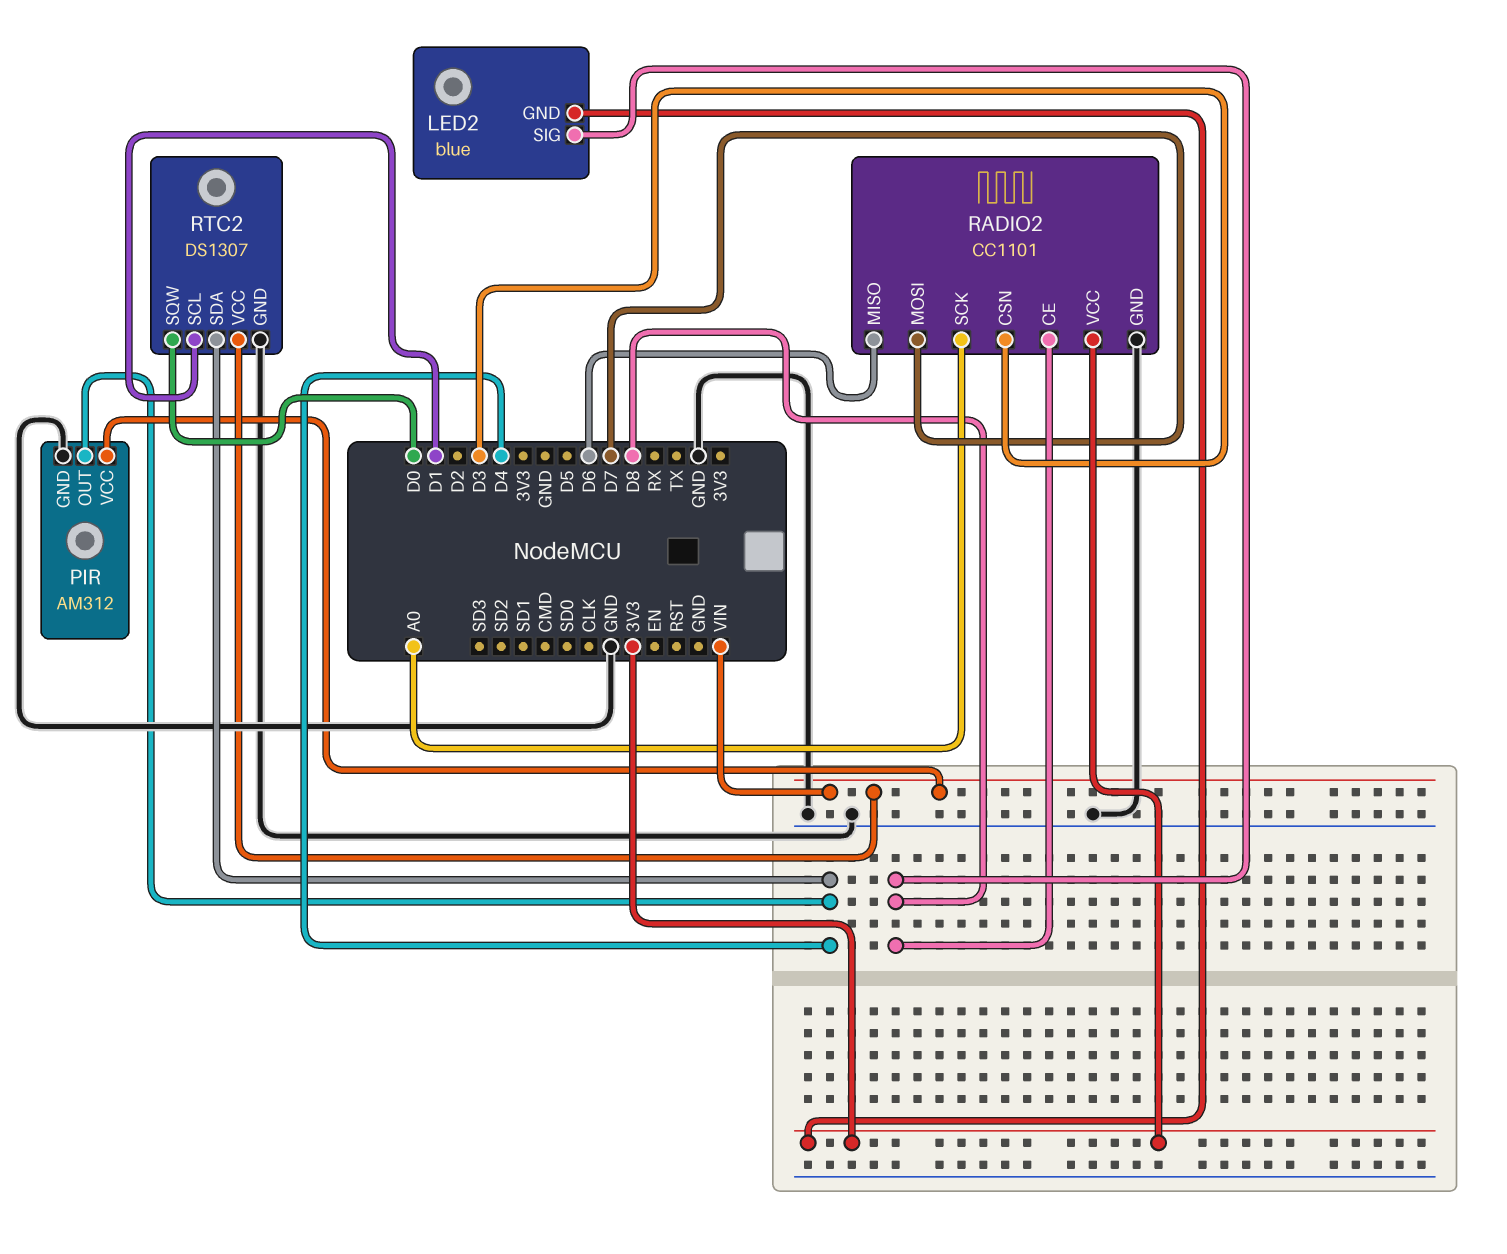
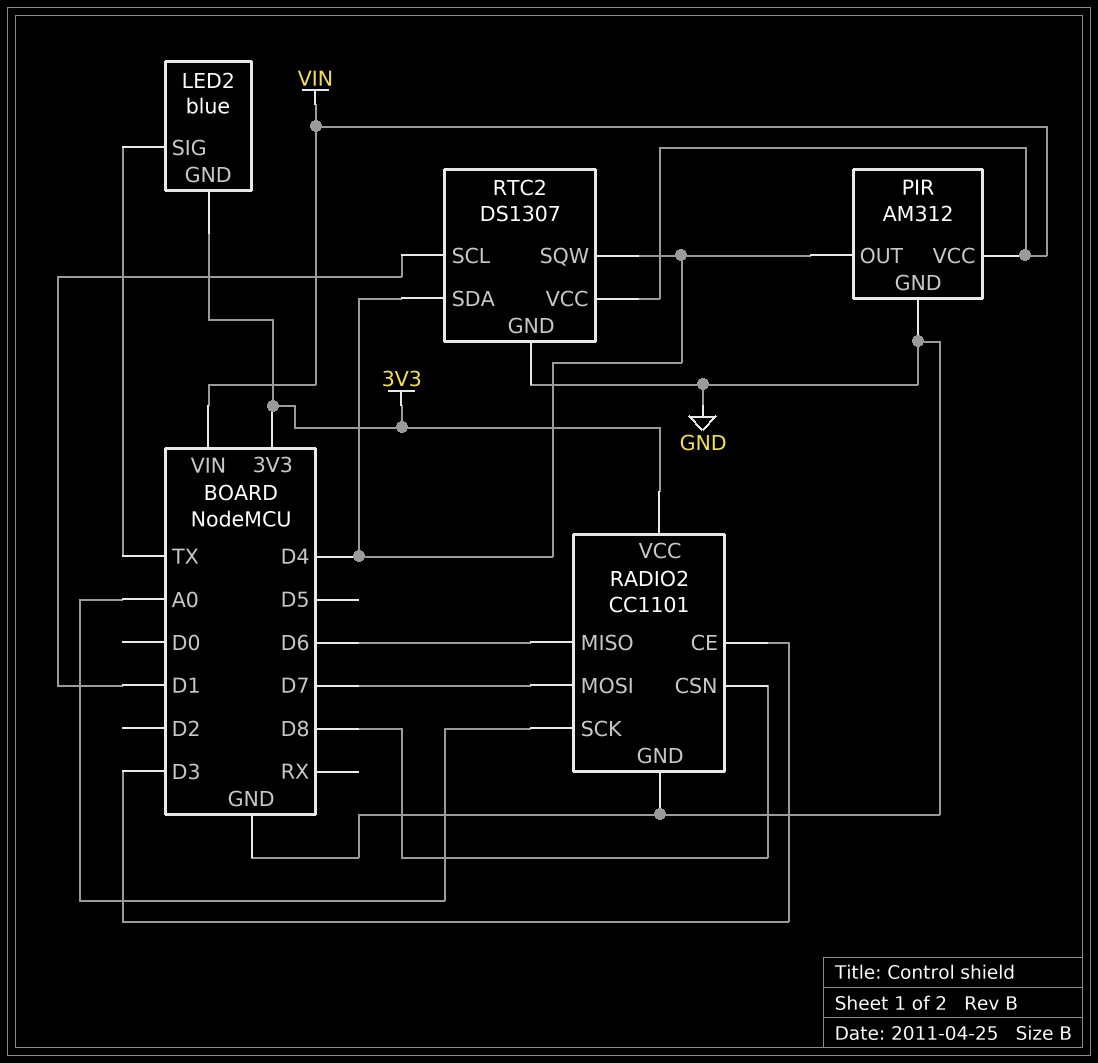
LED2 pin SIG: D8 -> TX
RADIO2 pin CE: D8 -> D3
RADIO2 pin CSN: D3 -> D8
RTC2 pin SQW: D0 -> D4

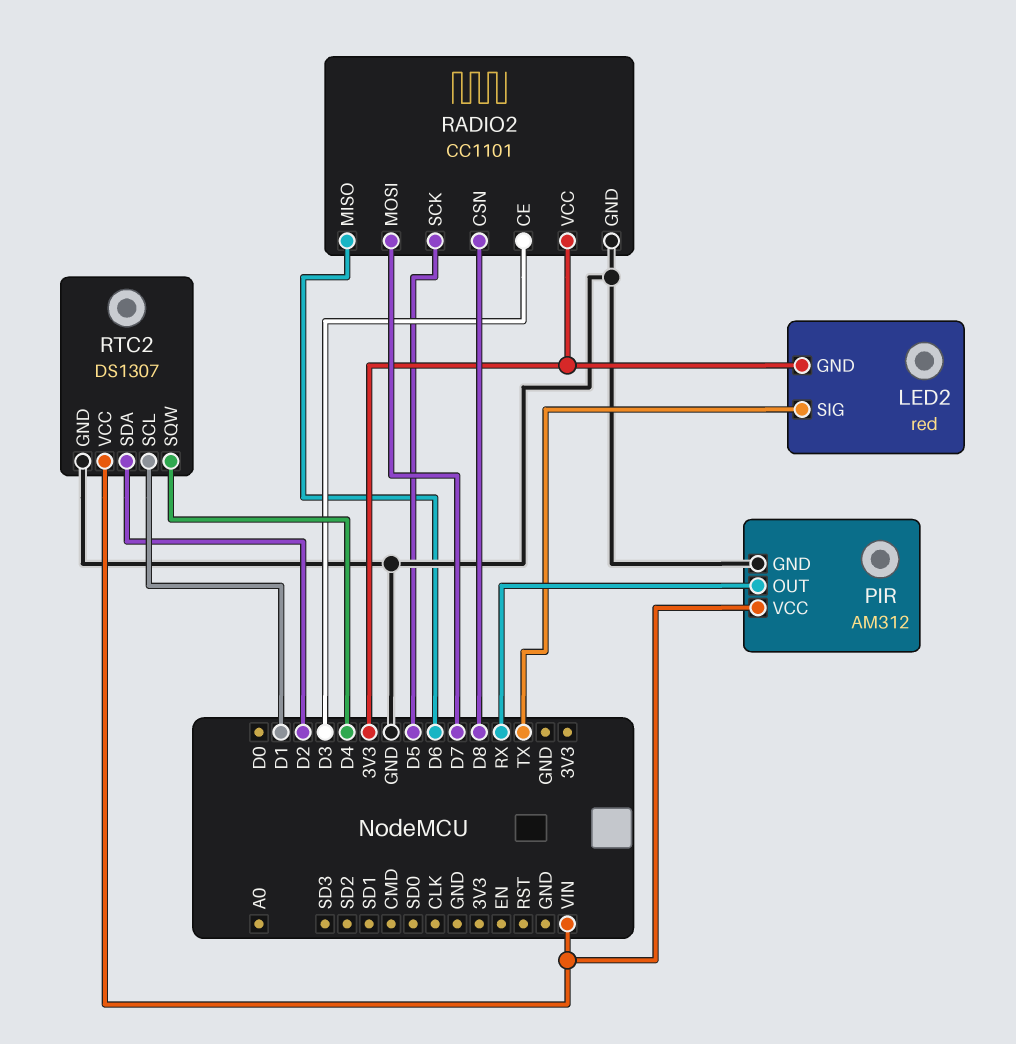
LED2: blue -> red
PIR pin OUT: D4 -> RX
RADIO2 pin SCK: A0 -> D5
RTC2 pin SDA: D4 -> D2

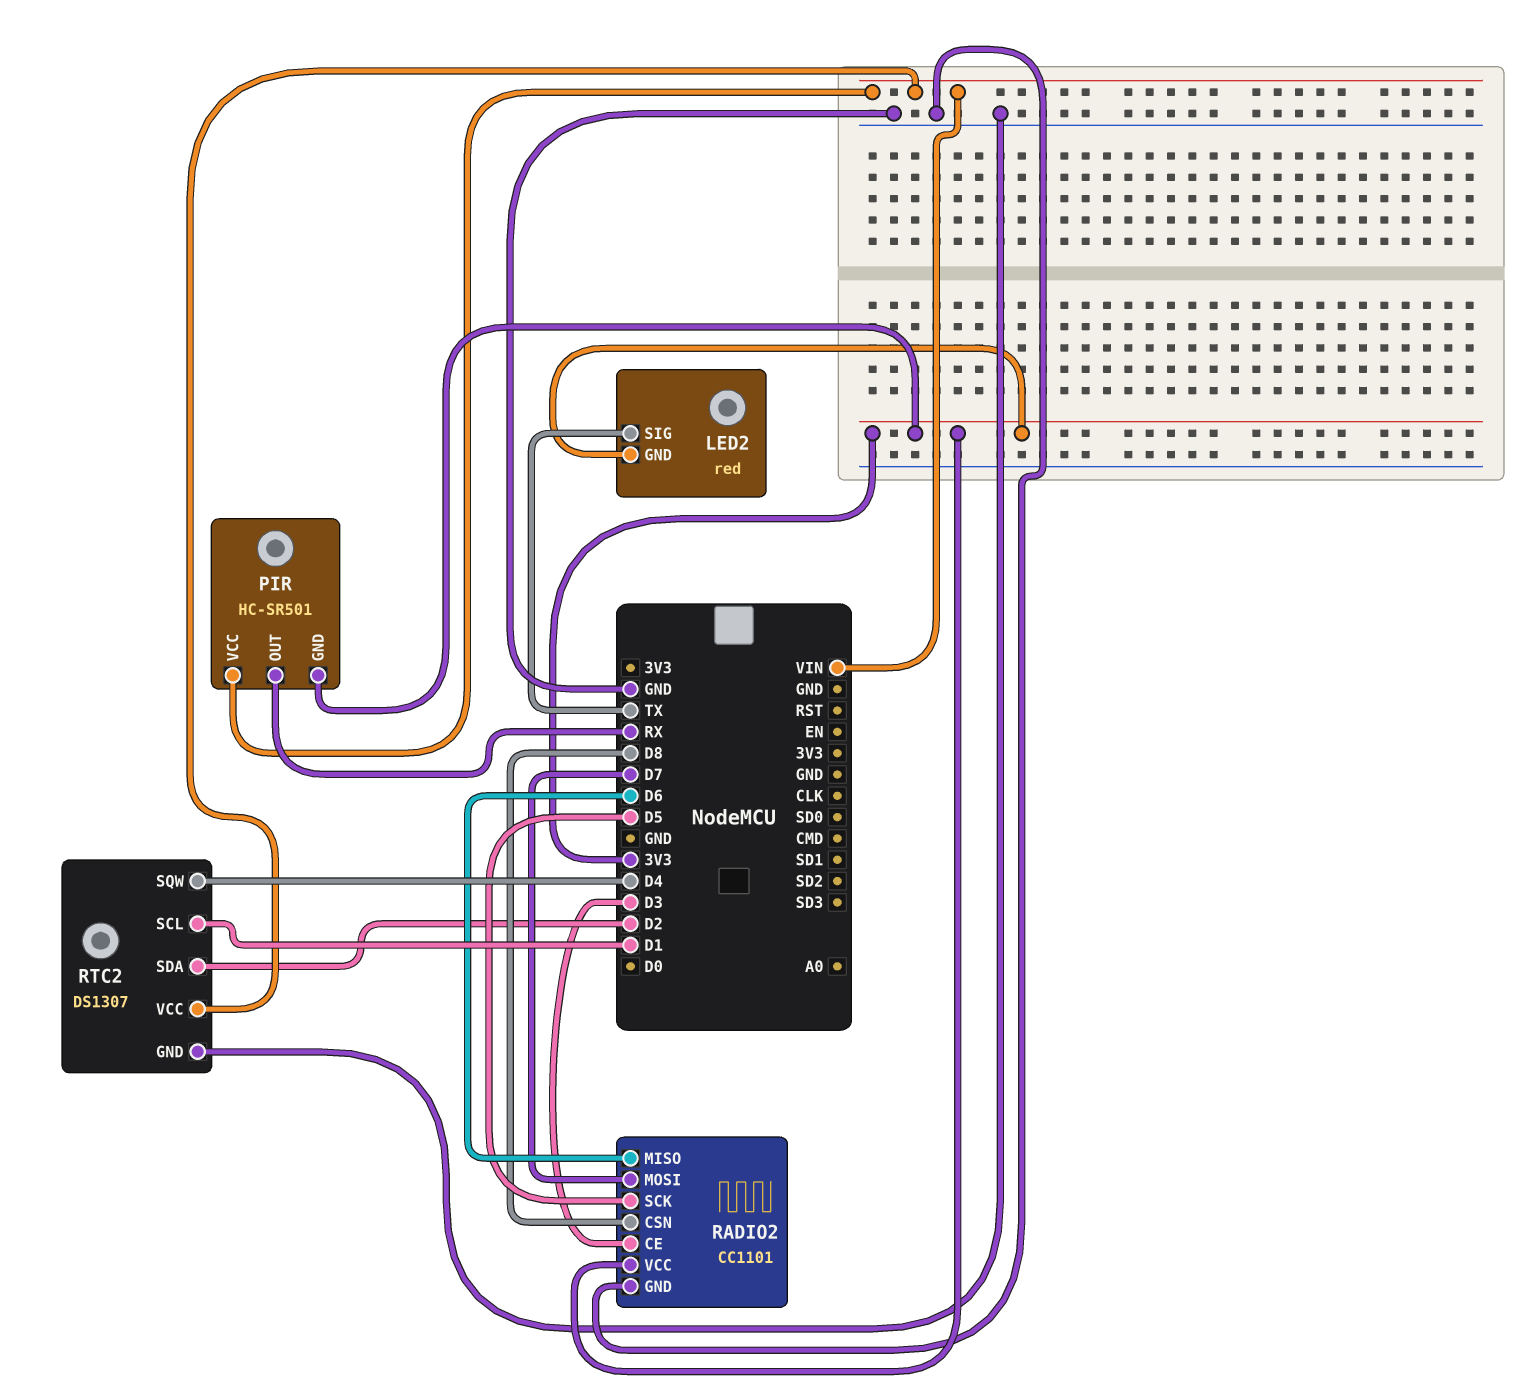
PIR: AM312 -> HC-SR501
PIR pin GND: GND -> 3V3

